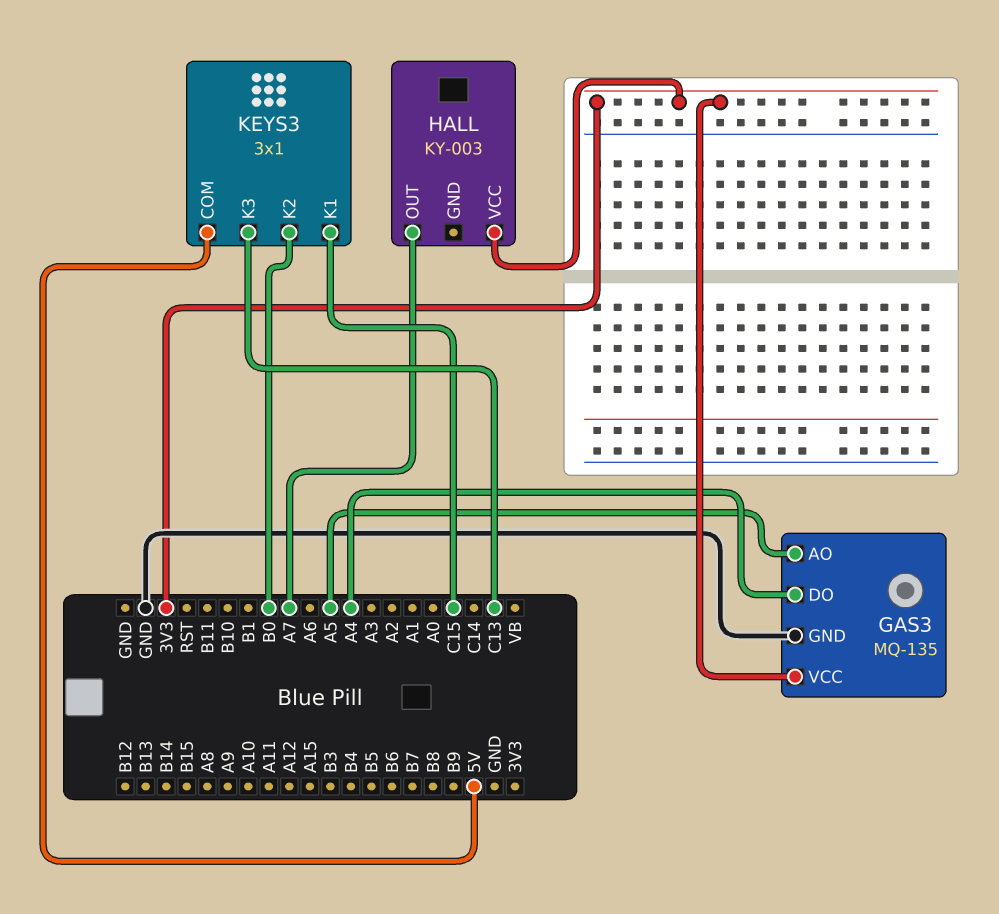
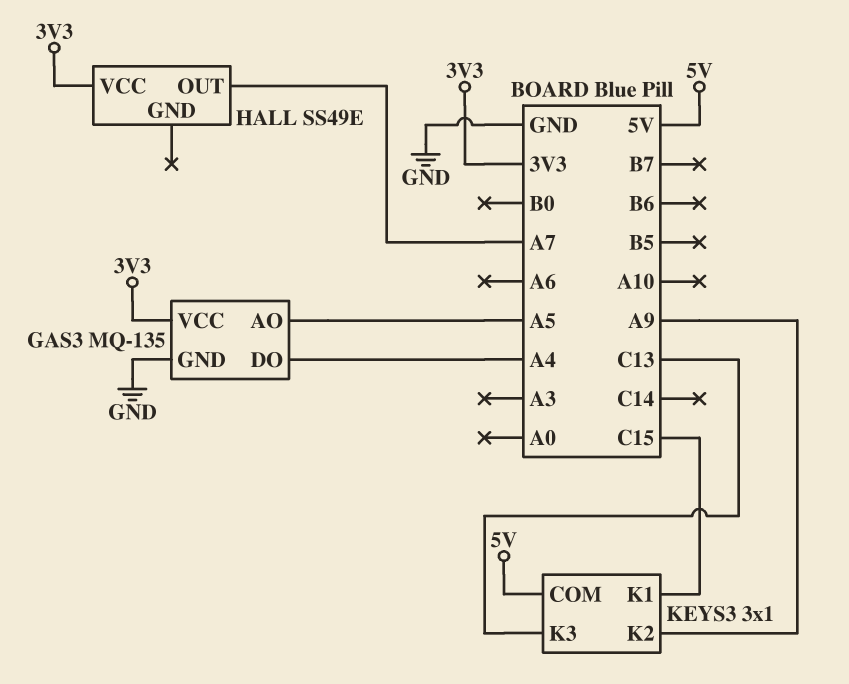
HALL: KY-003 -> SS49E
KEYS3 pin K2: B0 -> A9

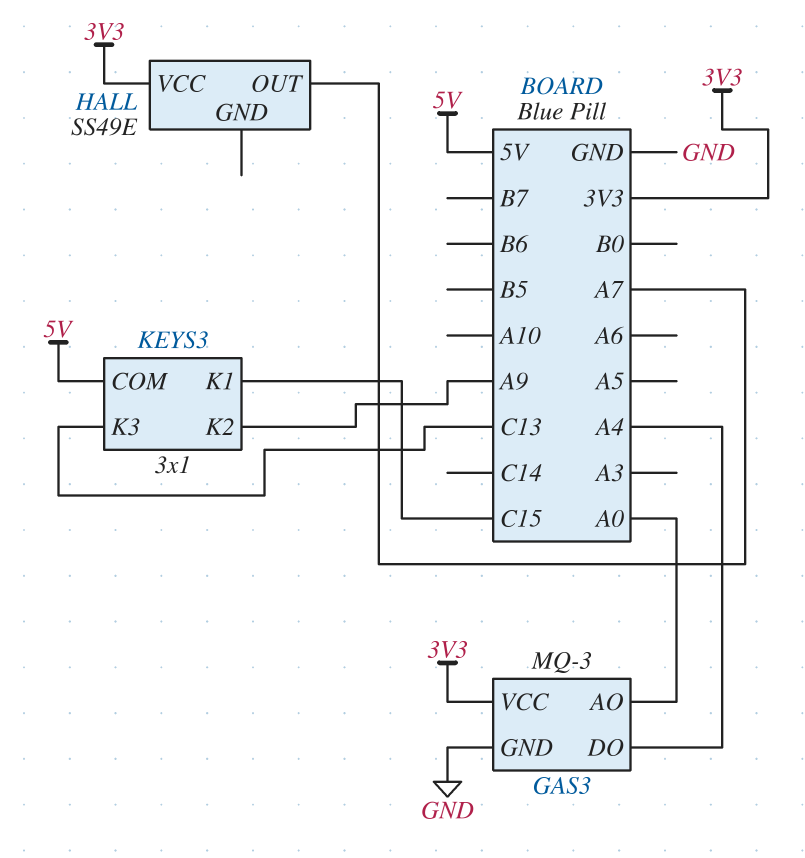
GAS3: MQ-135 -> MQ-3
GAS3 pin AO: A5 -> A0

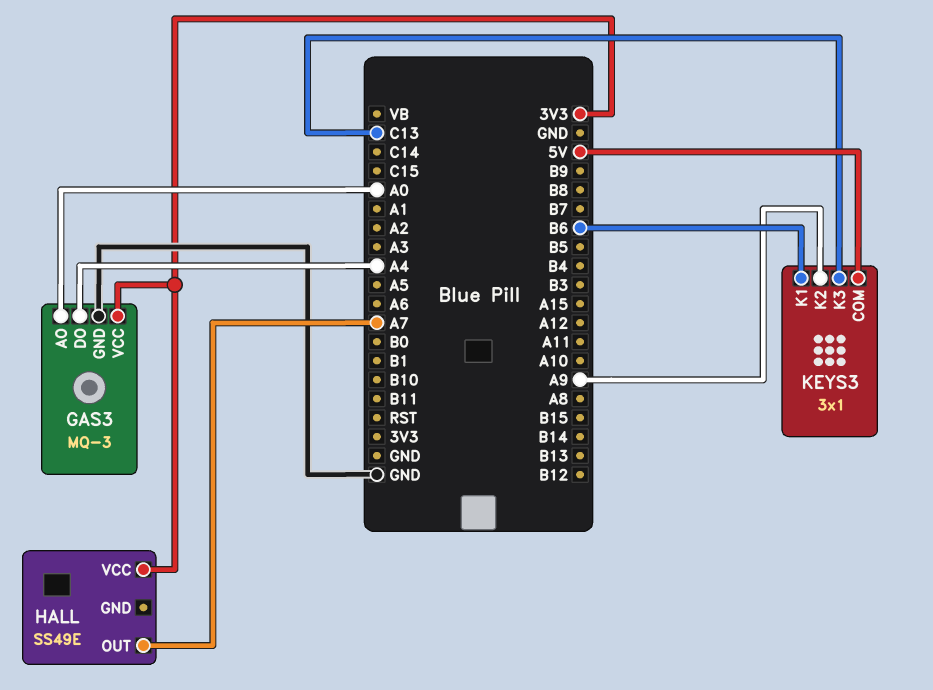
KEYS3 pin K1: C15 -> B6

